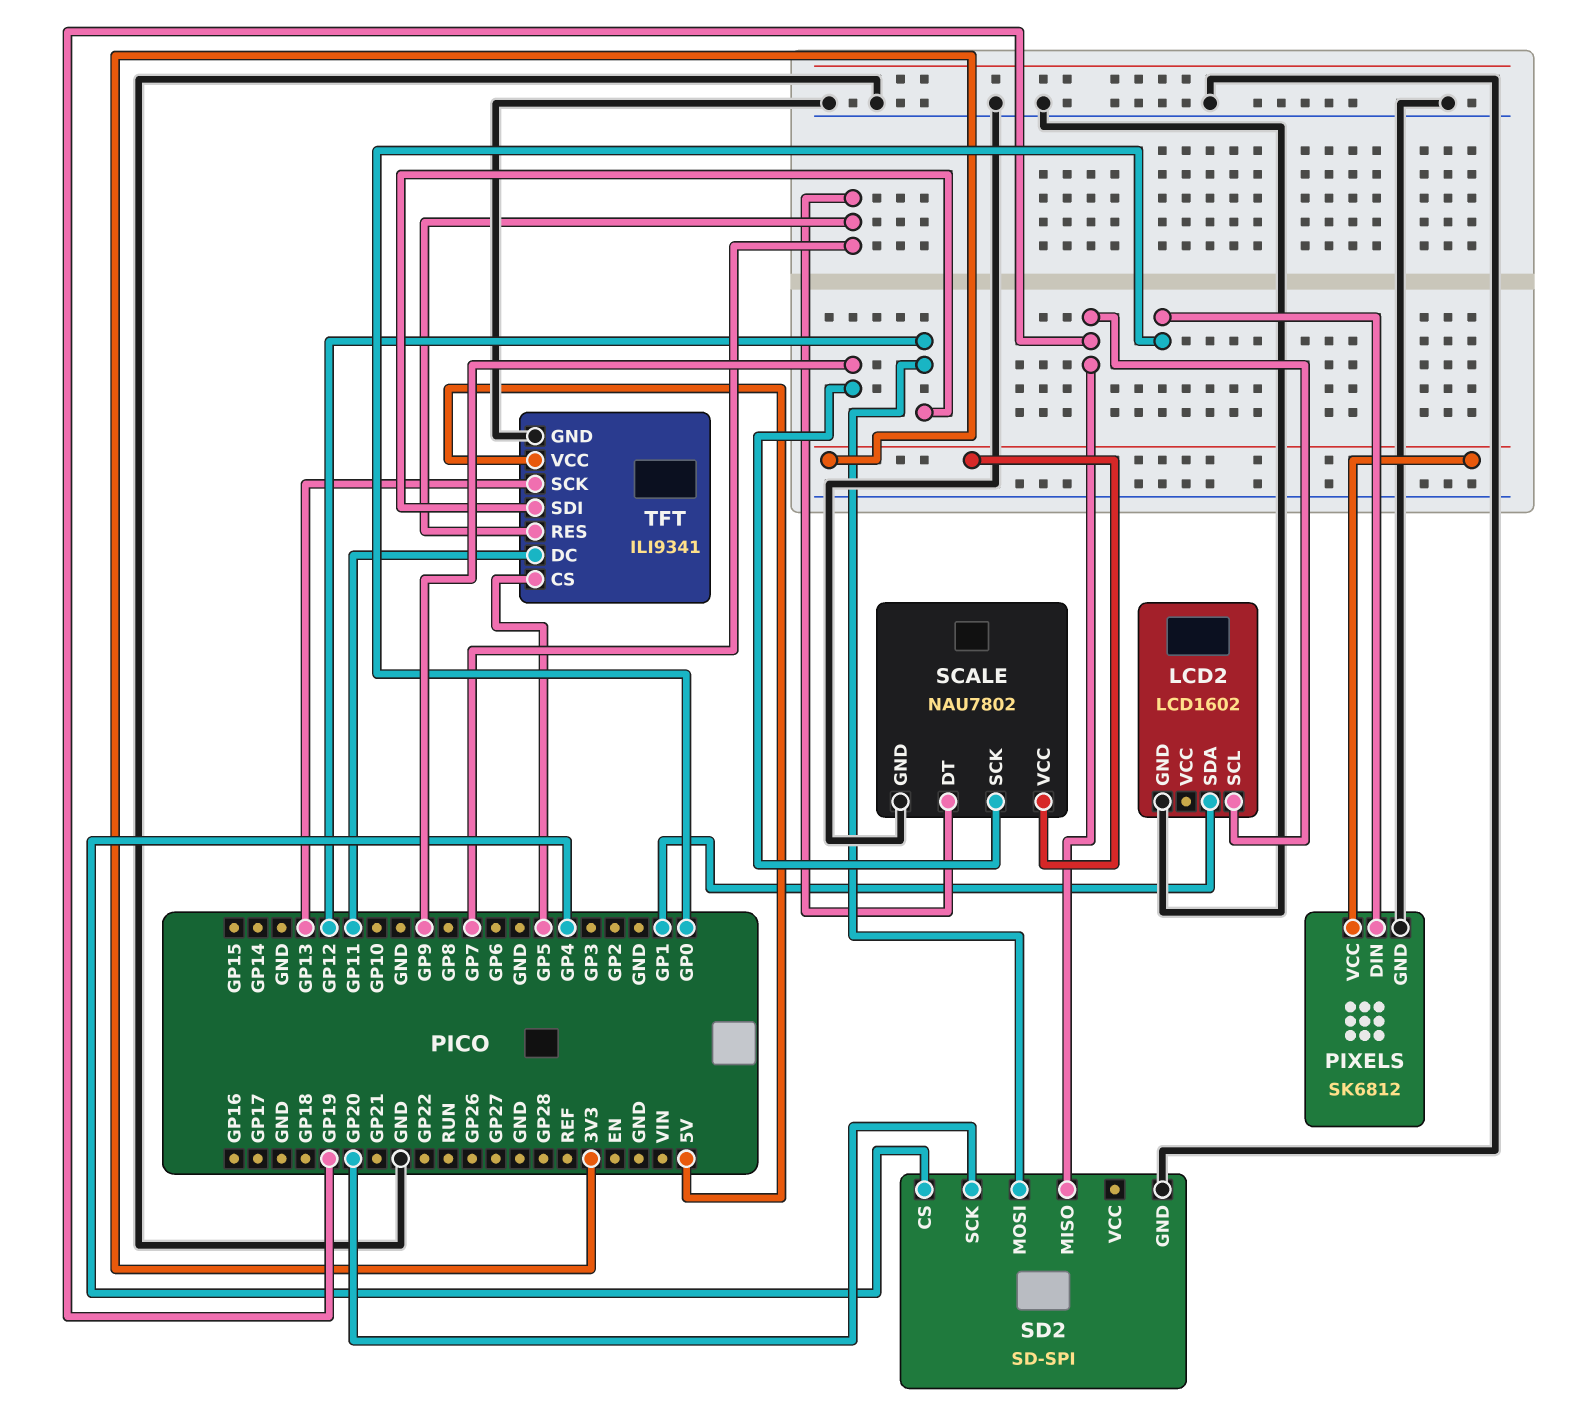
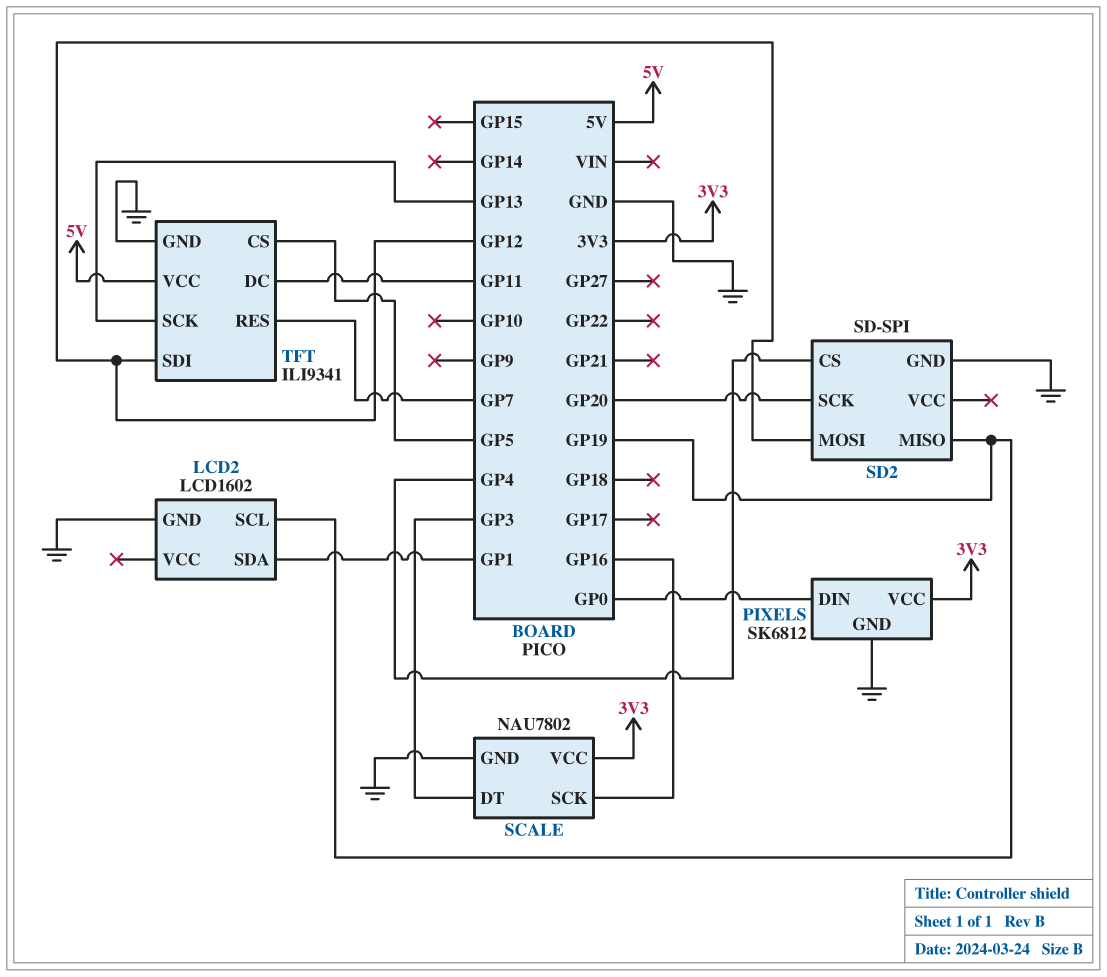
SCALE pin DT: GP7 -> GP3
SCALE pin SCK: GP9 -> GP16

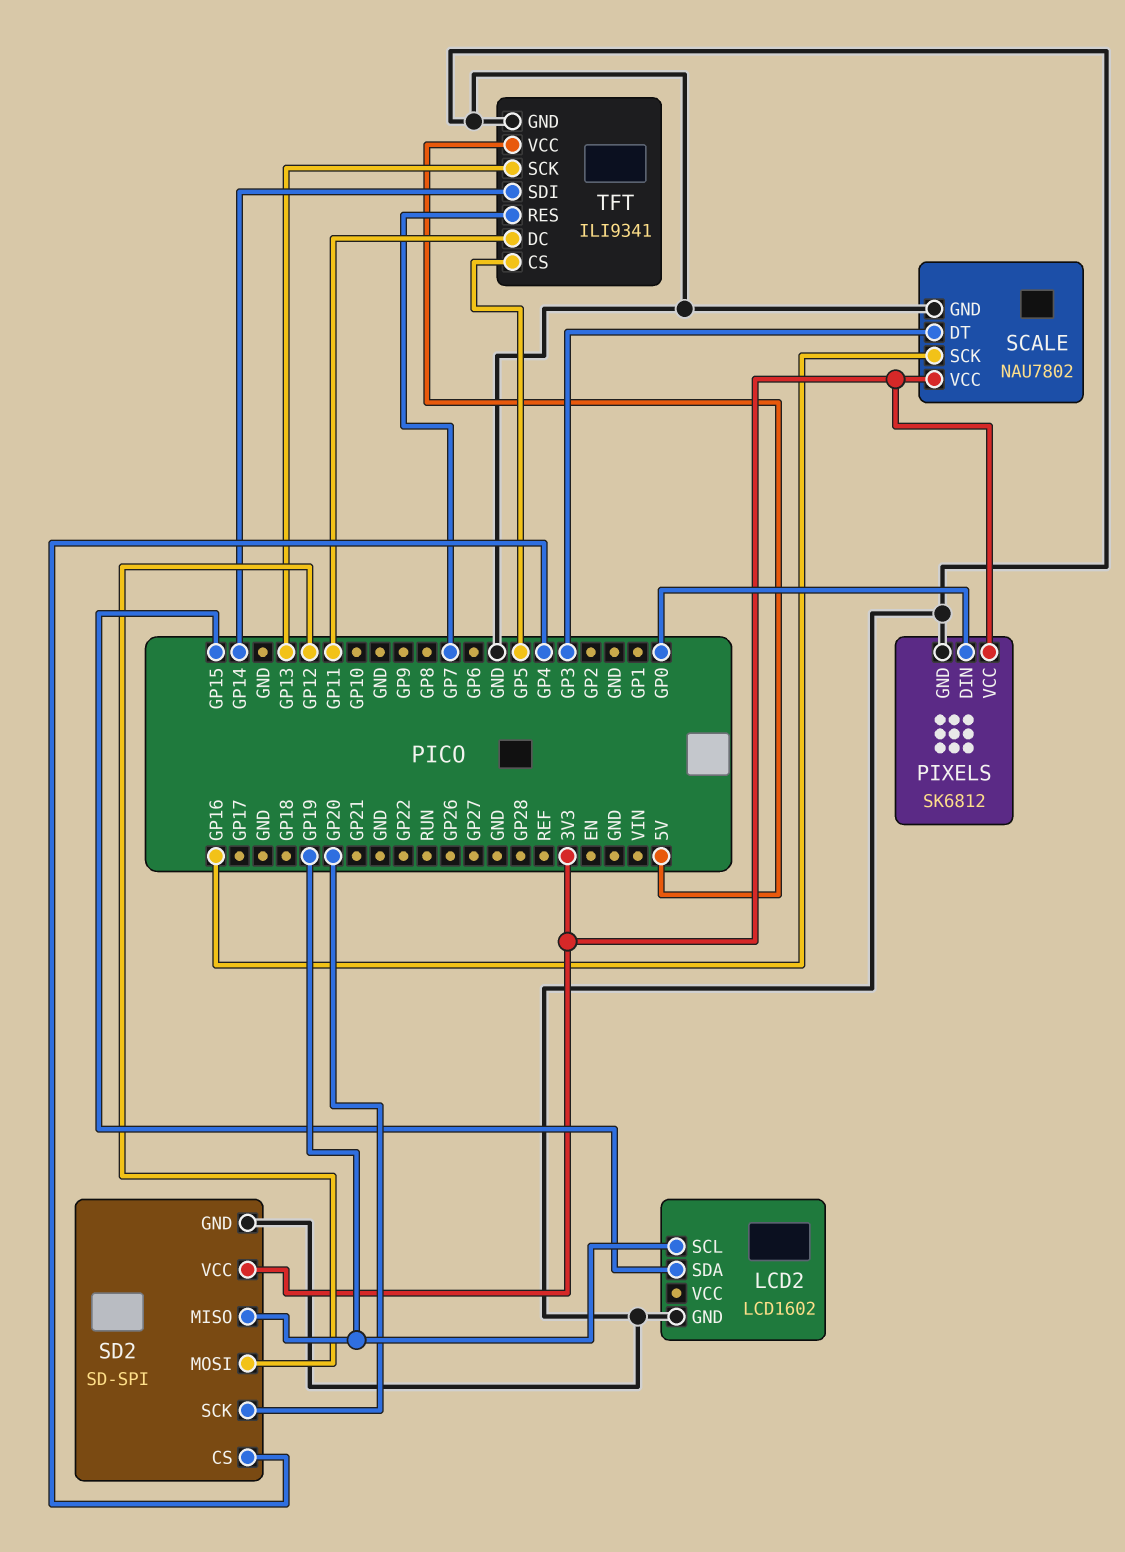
LCD2 pin SDA: GP1 -> GP15
SD2 pin VCC: none -> 3V3
TFT pin SDI: GP12 -> GP14

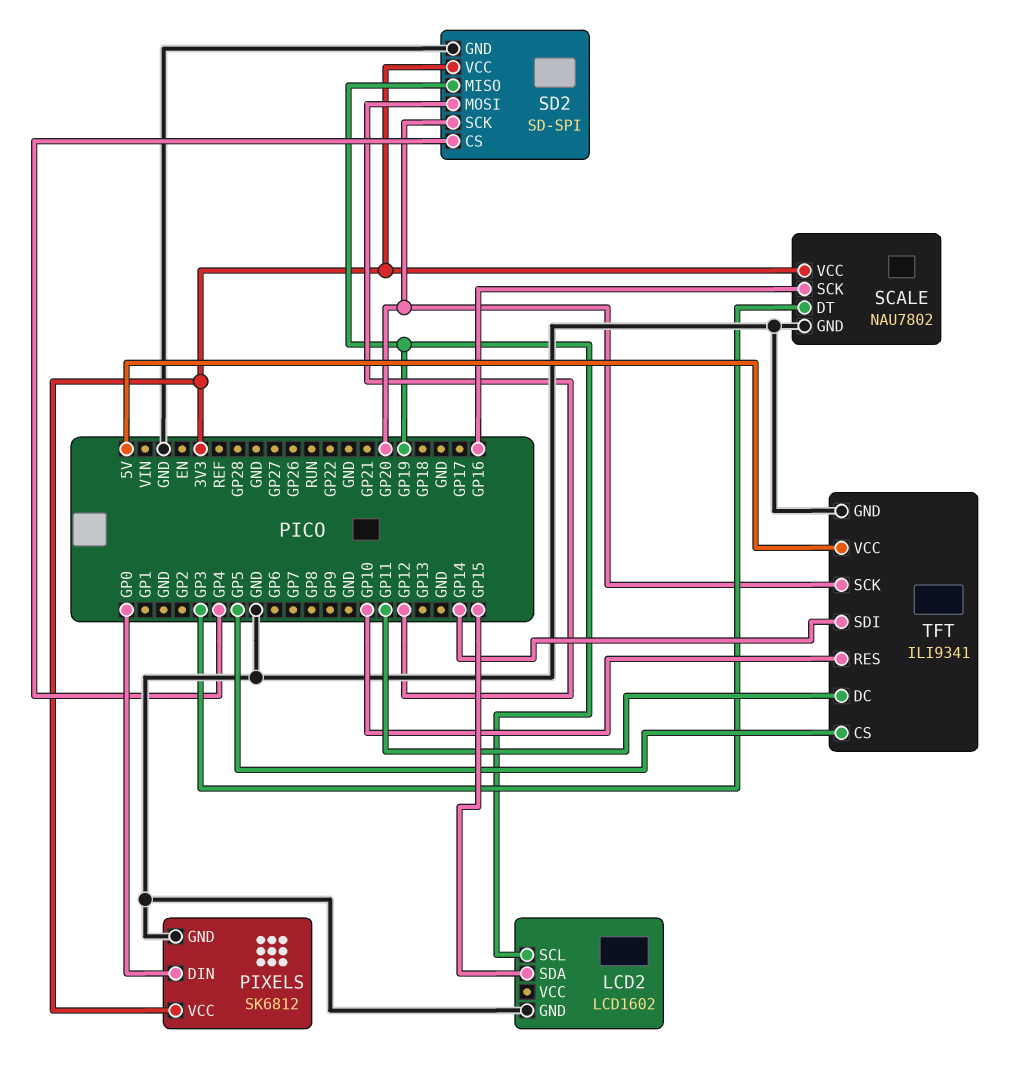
TFT pin RES: GP7 -> GP10
TFT pin SCK: GP13 -> GP20

